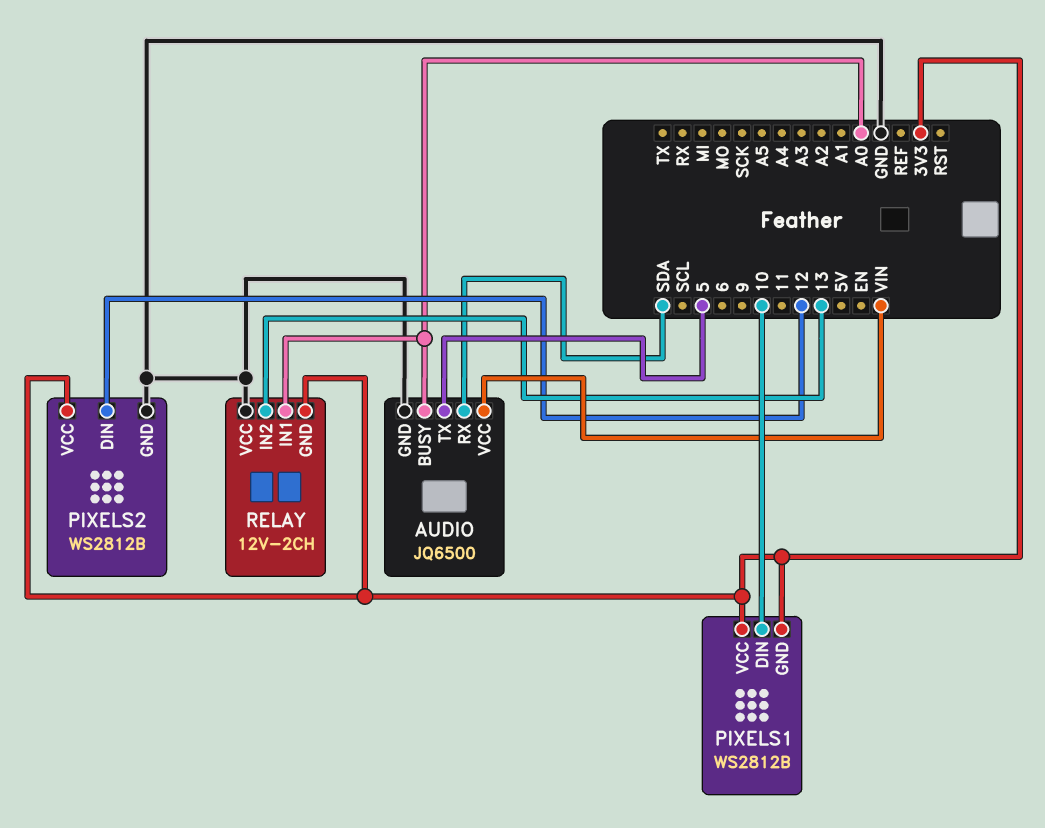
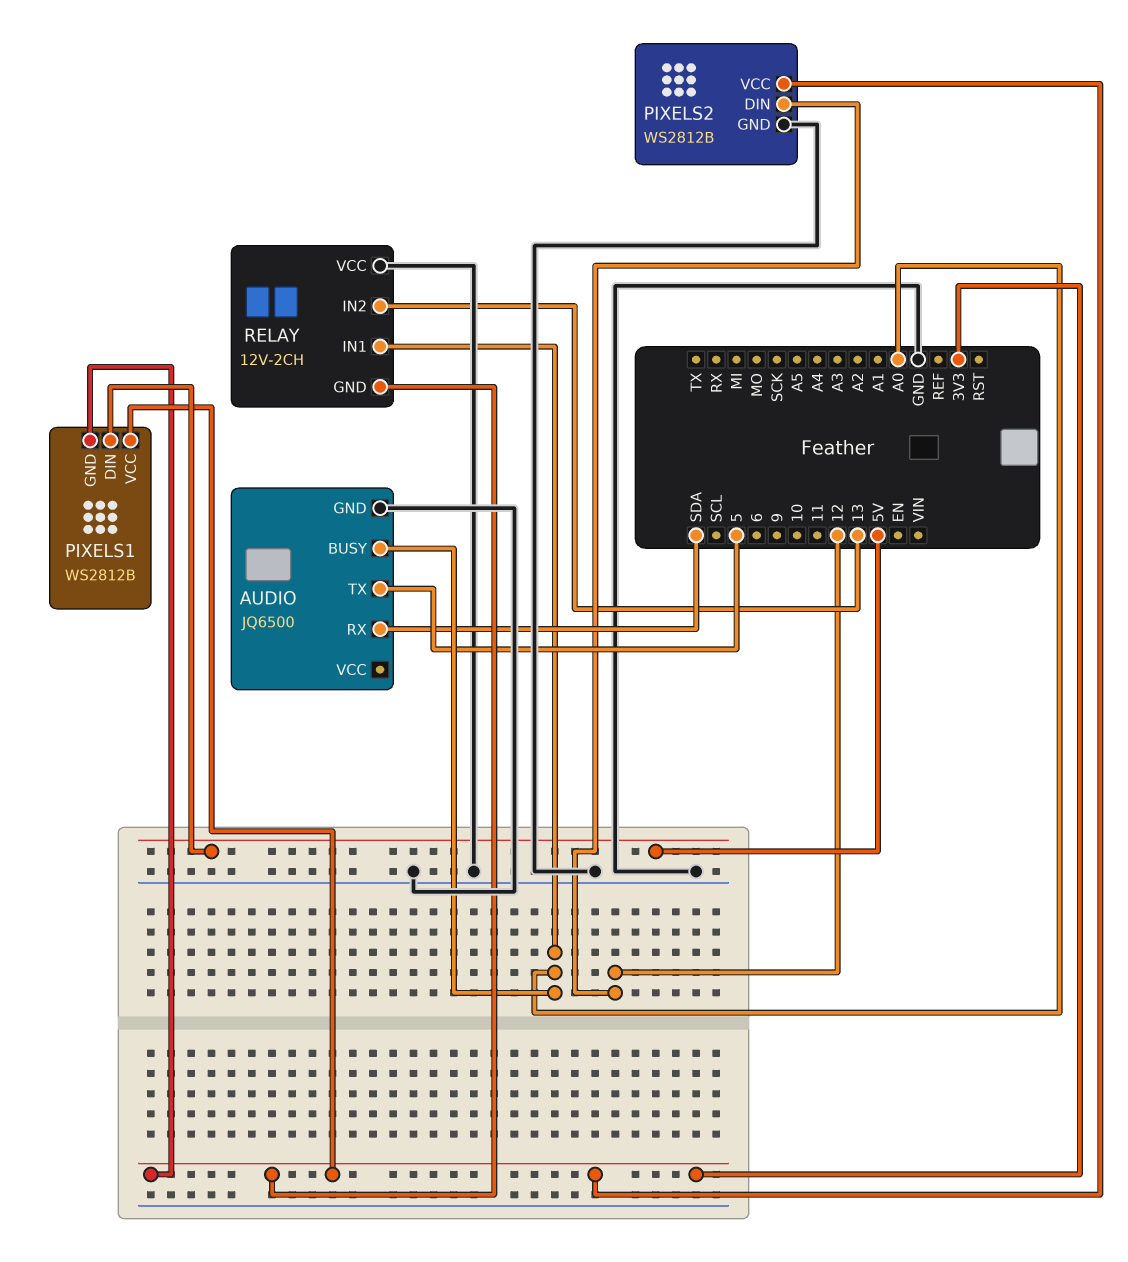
AUDIO pin VCC: VIN -> none
PIXELS1 pin DIN: 10 -> 5V

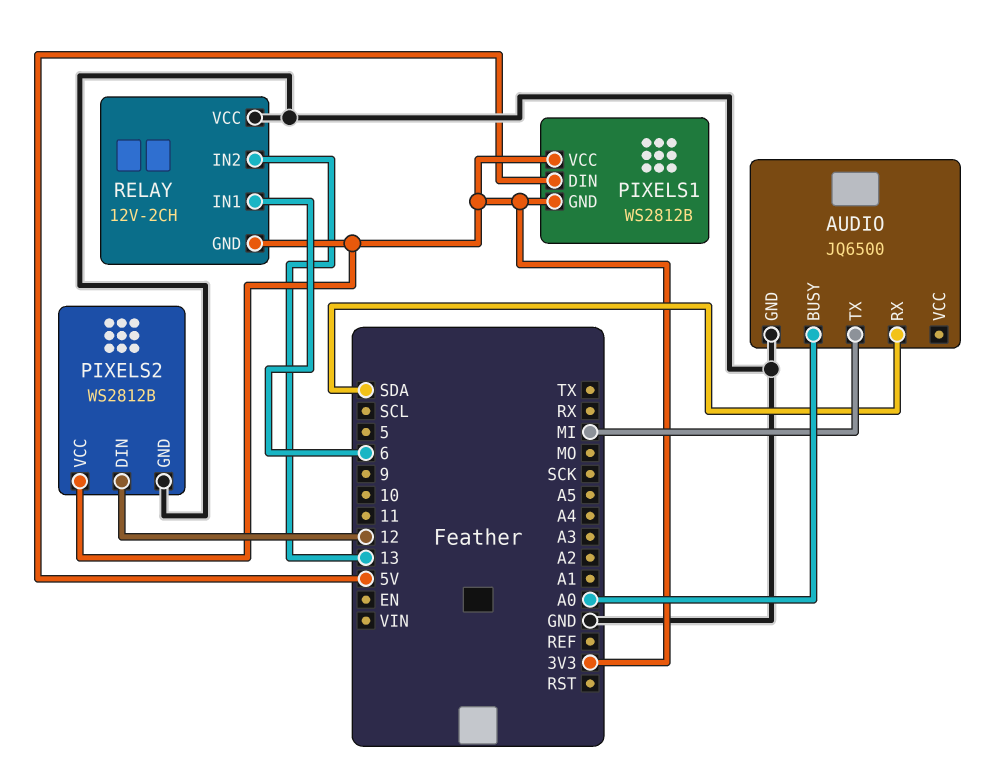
AUDIO pin TX: 5 -> MI
RELAY pin IN1: A0 -> 6

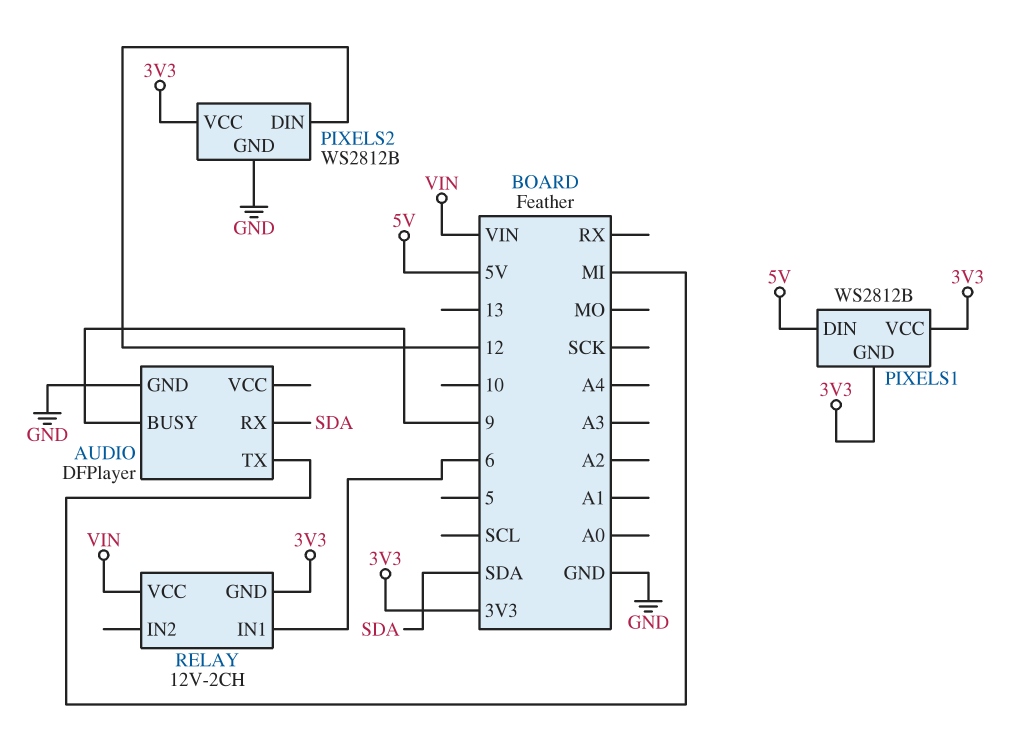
AUDIO: JQ6500 -> DFPlayer
AUDIO pin BUSY: A0 -> 9
RELAY pin IN2: 13 -> none
RELAY pin VCC: GND -> VIN

